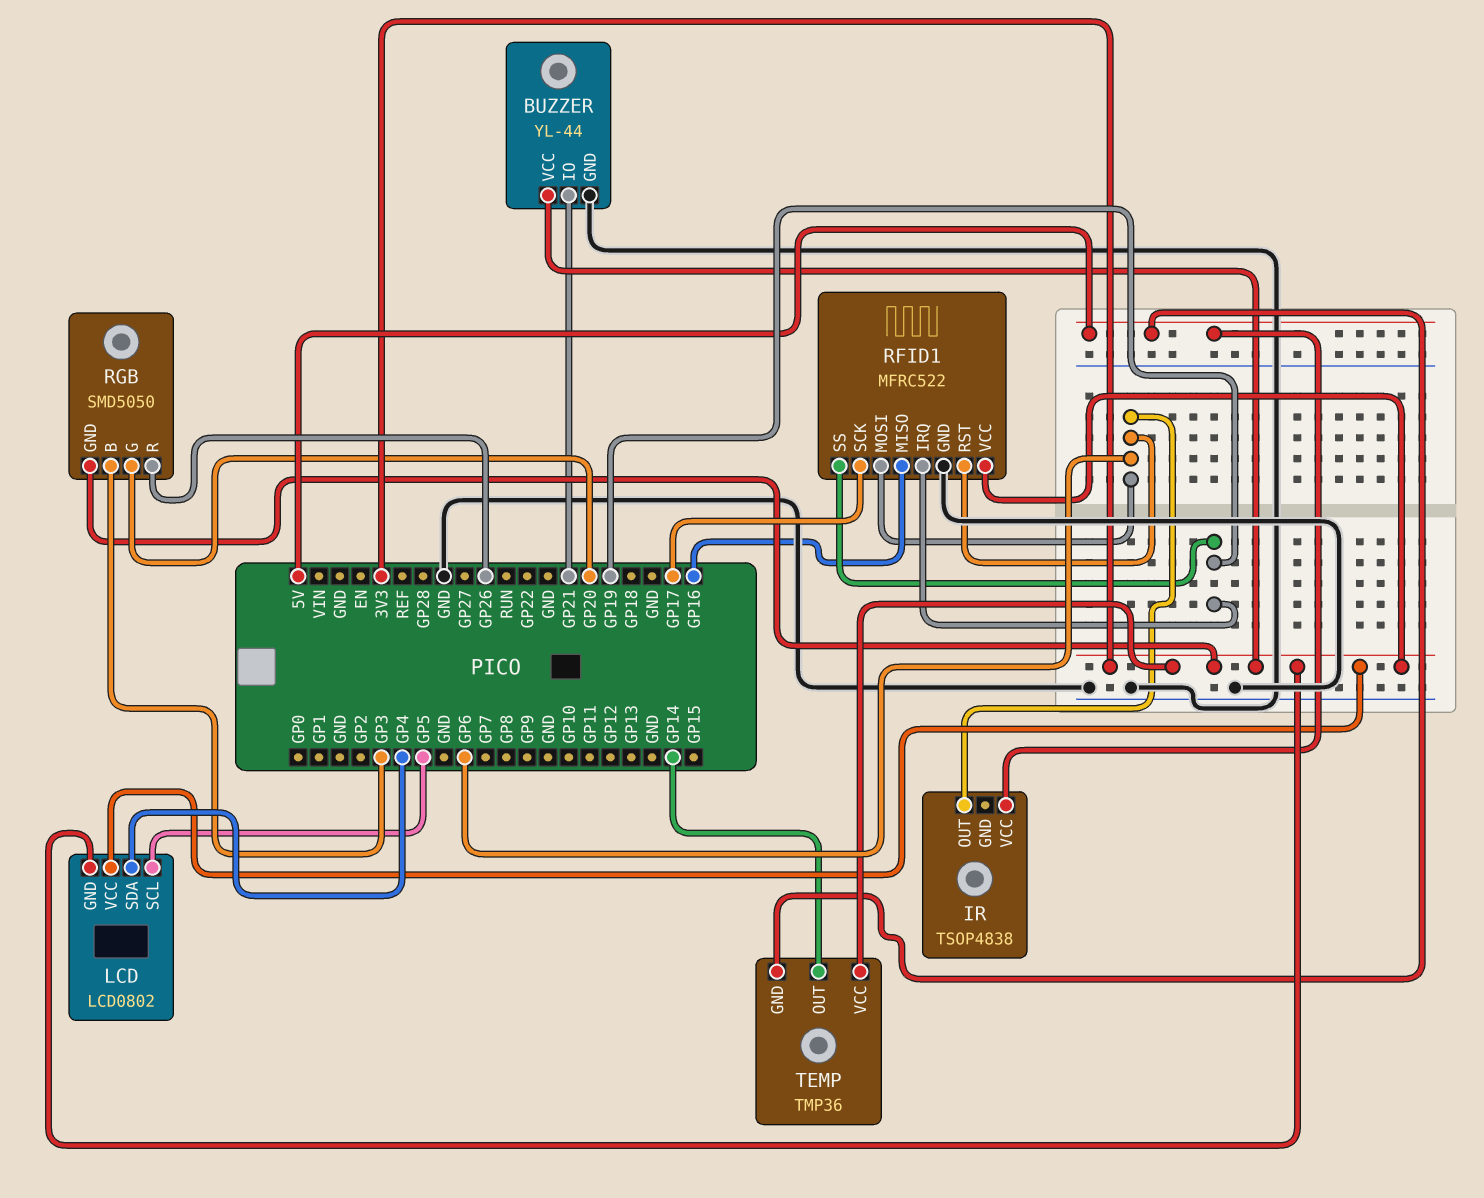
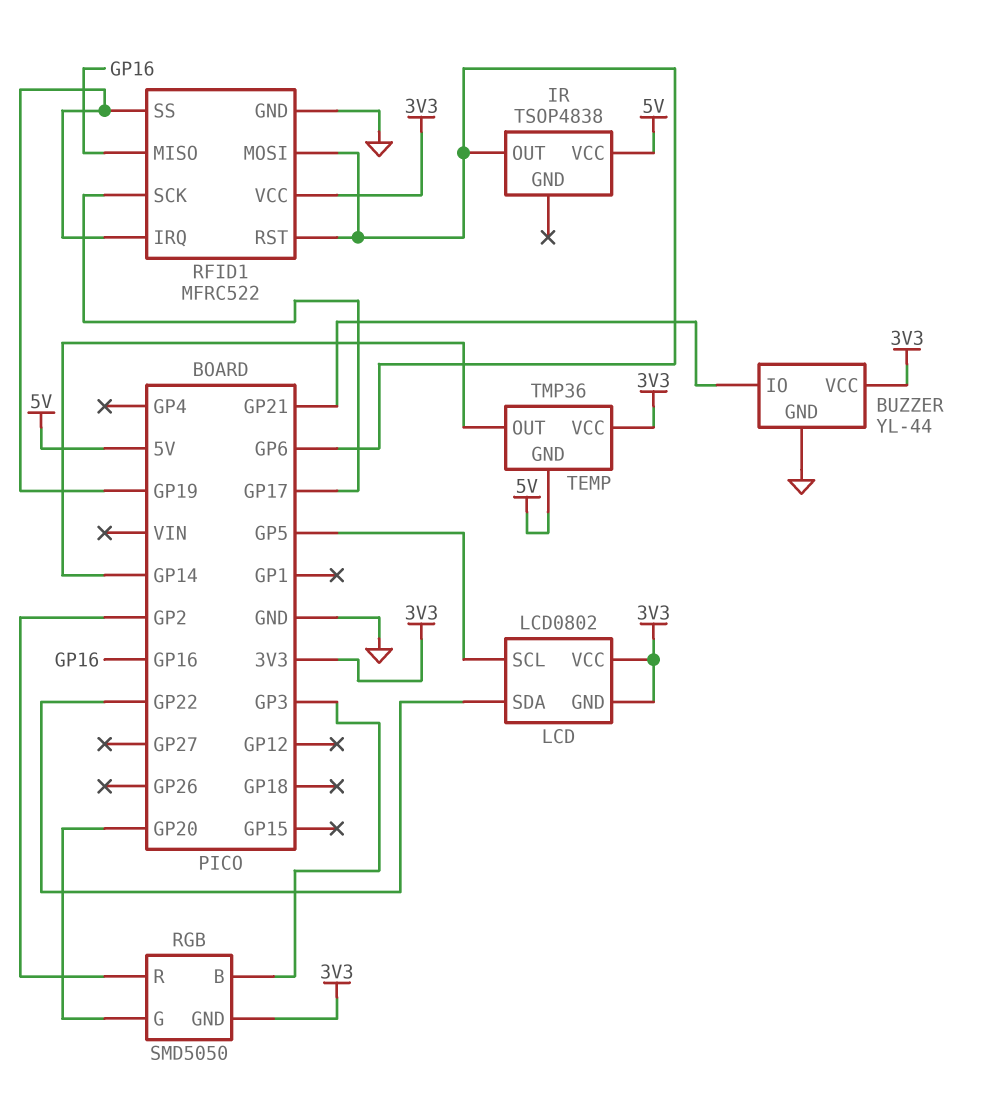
LCD pin SDA: GP4 -> GP22
RGB pin R: GP26 -> GP2

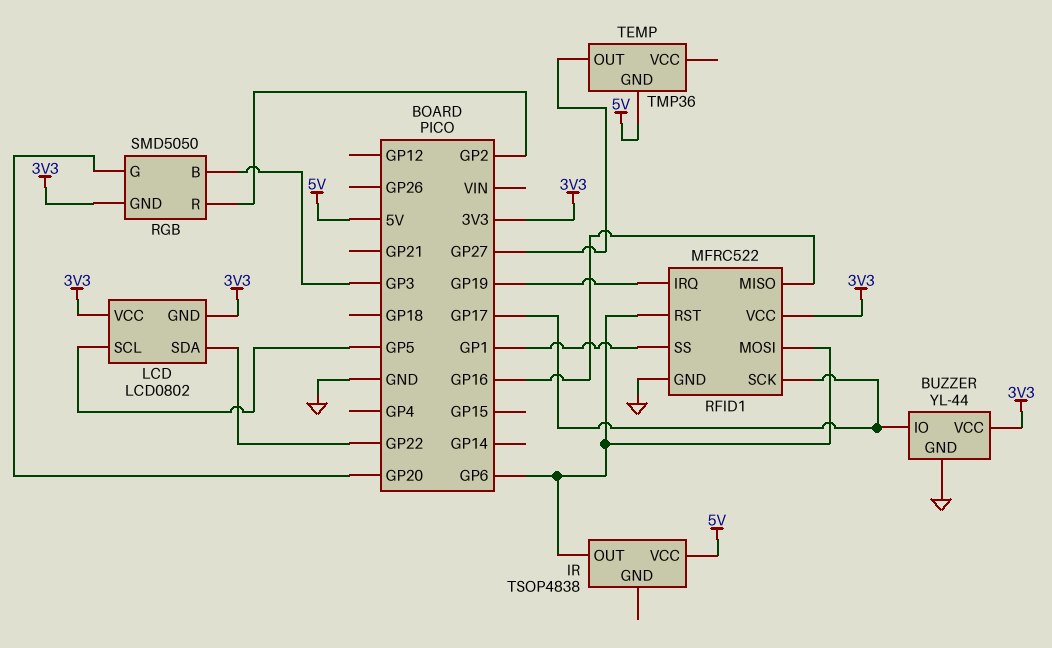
BUZZER pin IO: GP21 -> GP17
RFID1 pin SS: GP19 -> GP1
TEMP pin OUT: GP14 -> GP27
TEMP pin VCC: 3V3 -> none

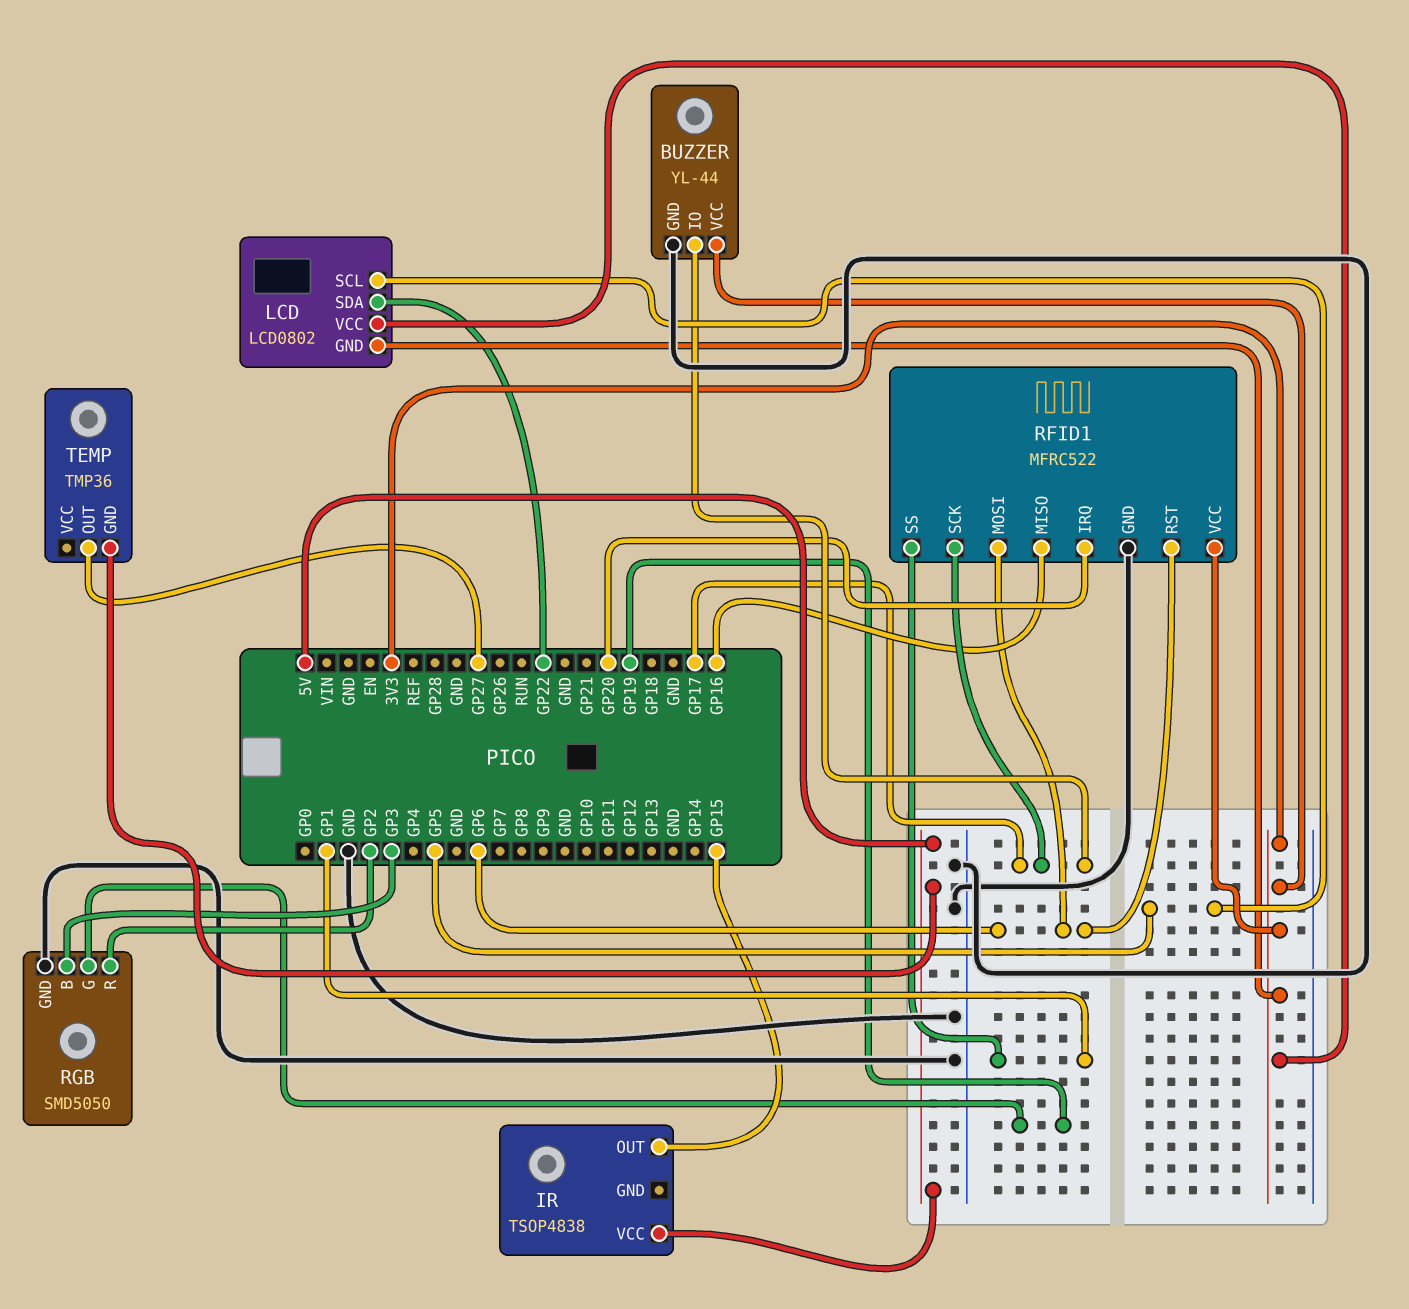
IR pin OUT: GP6 -> GP15
RFID1 pin IRQ: GP19 -> GP20
RGB pin G: GP20 -> GP19
RGB pin GND: 3V3 -> GND

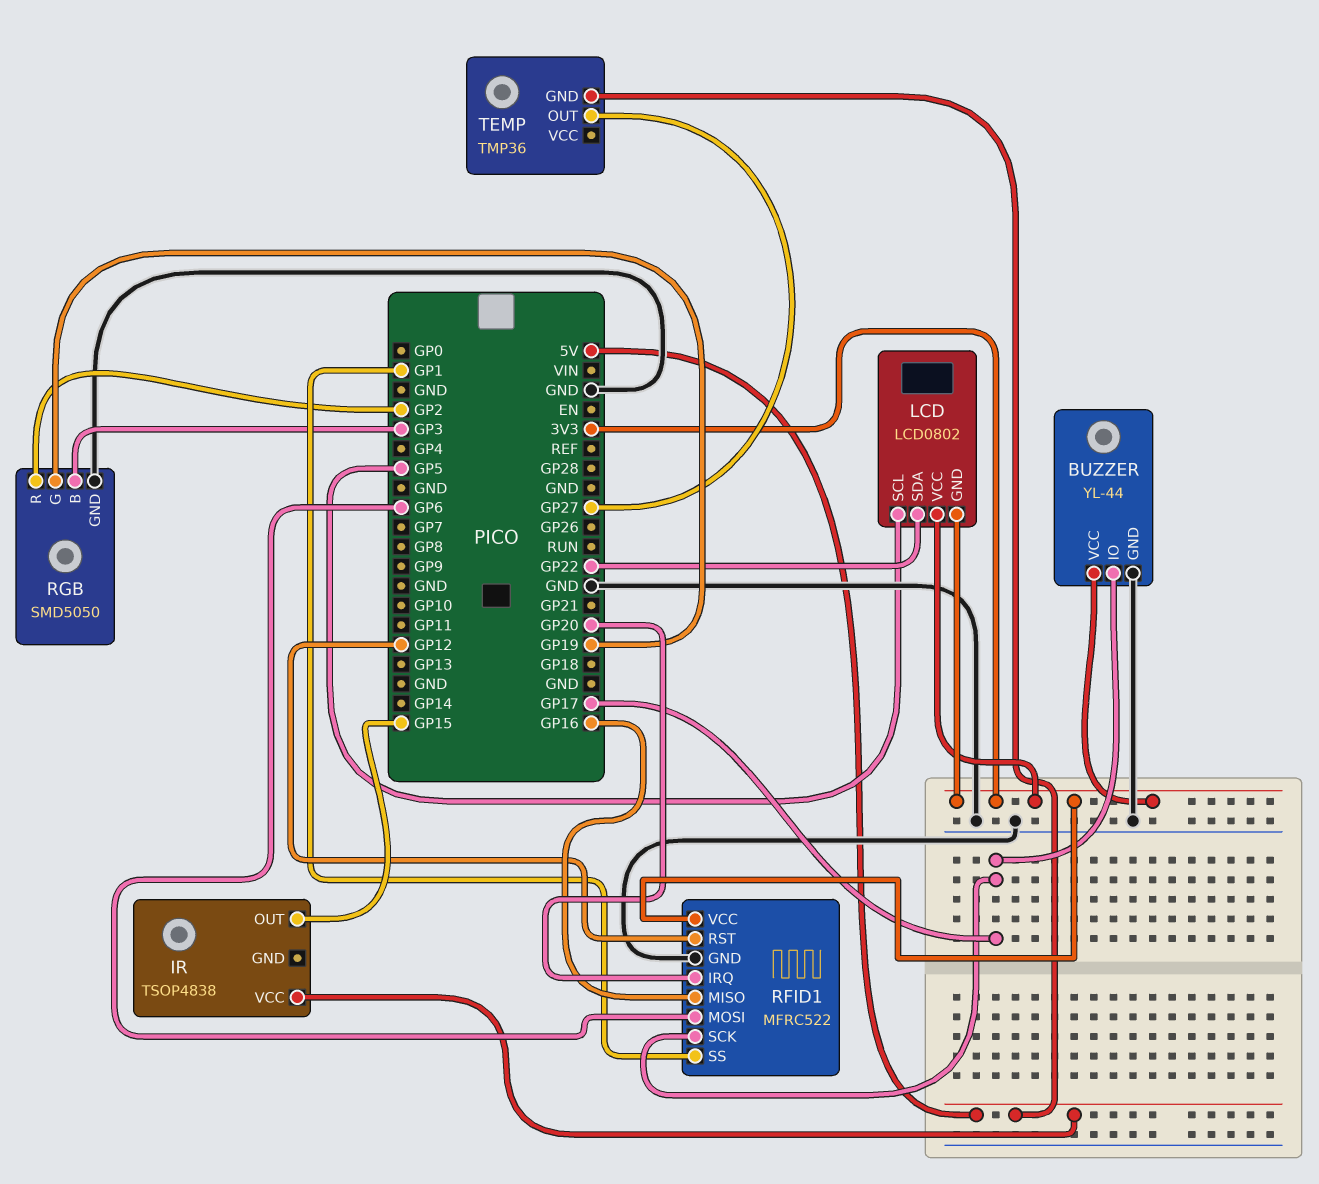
RFID1 pin RST: GP6 -> GP12

